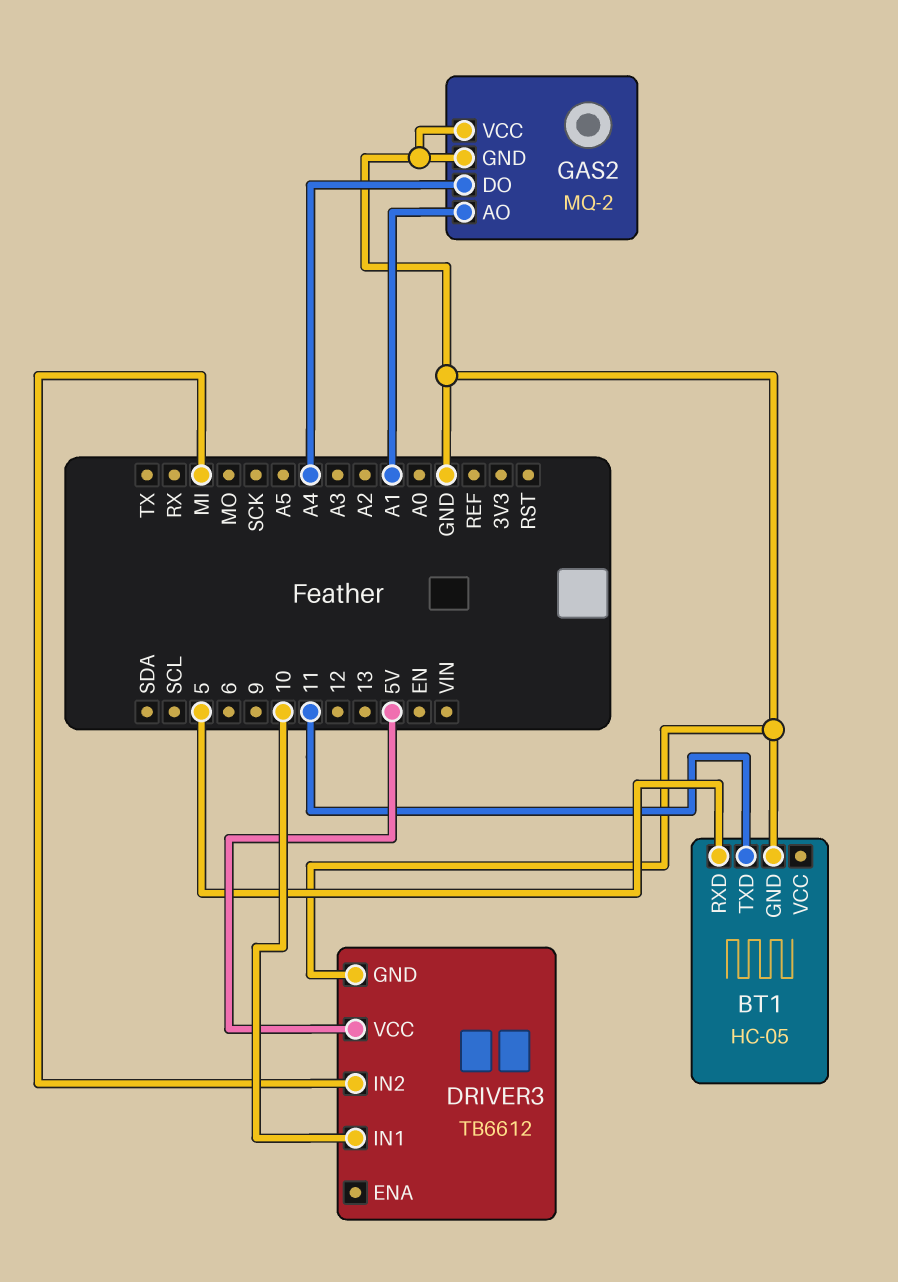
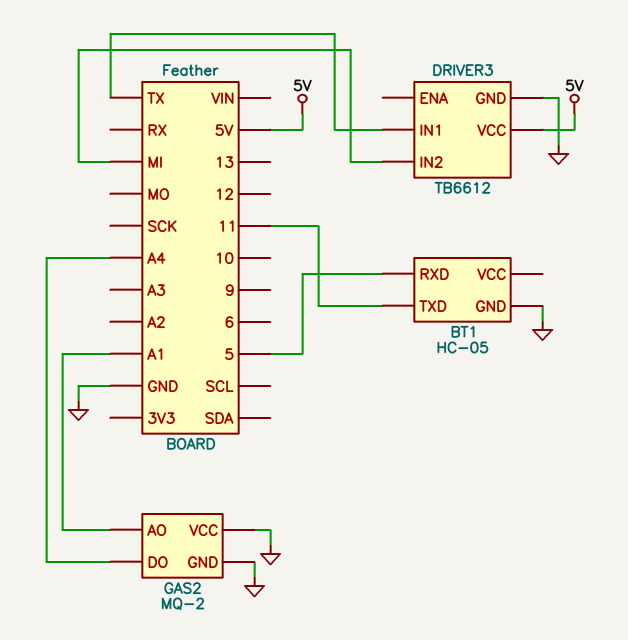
DRIVER3 pin IN1: 10 -> TX

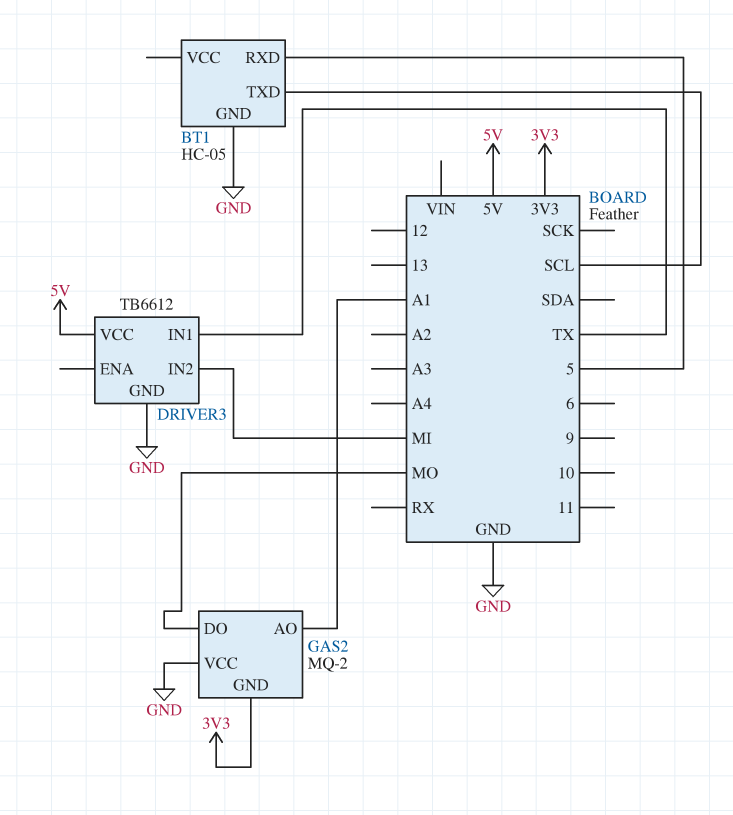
BT1 pin TXD: 11 -> SCL
GAS2 pin DO: A4 -> MO
GAS2 pin GND: GND -> 3V3

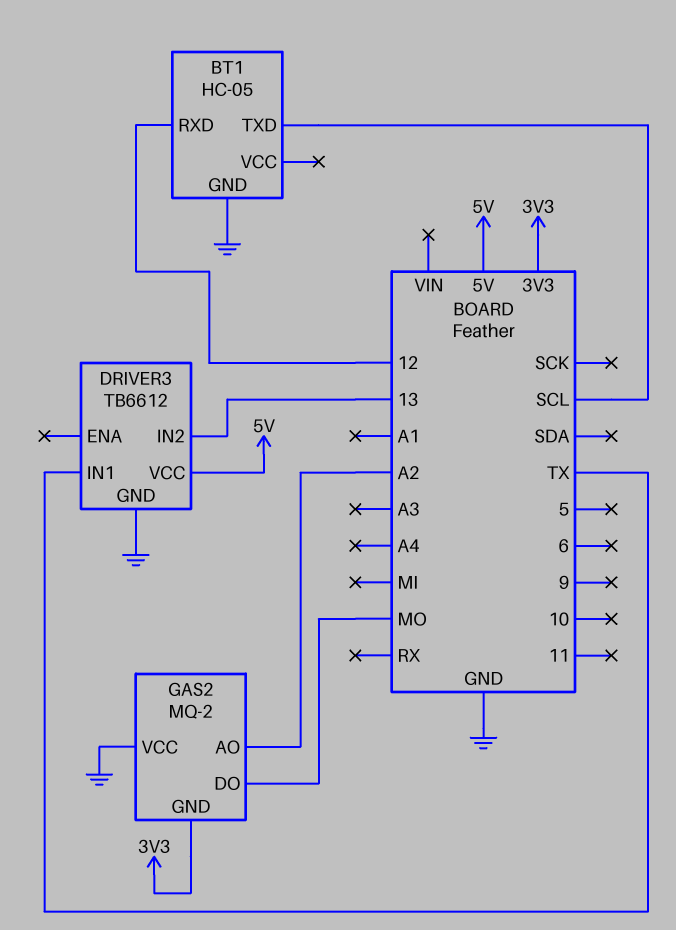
BT1 pin RXD: 5 -> 12
DRIVER3 pin IN2: MI -> 13
GAS2 pin AO: A1 -> A2

